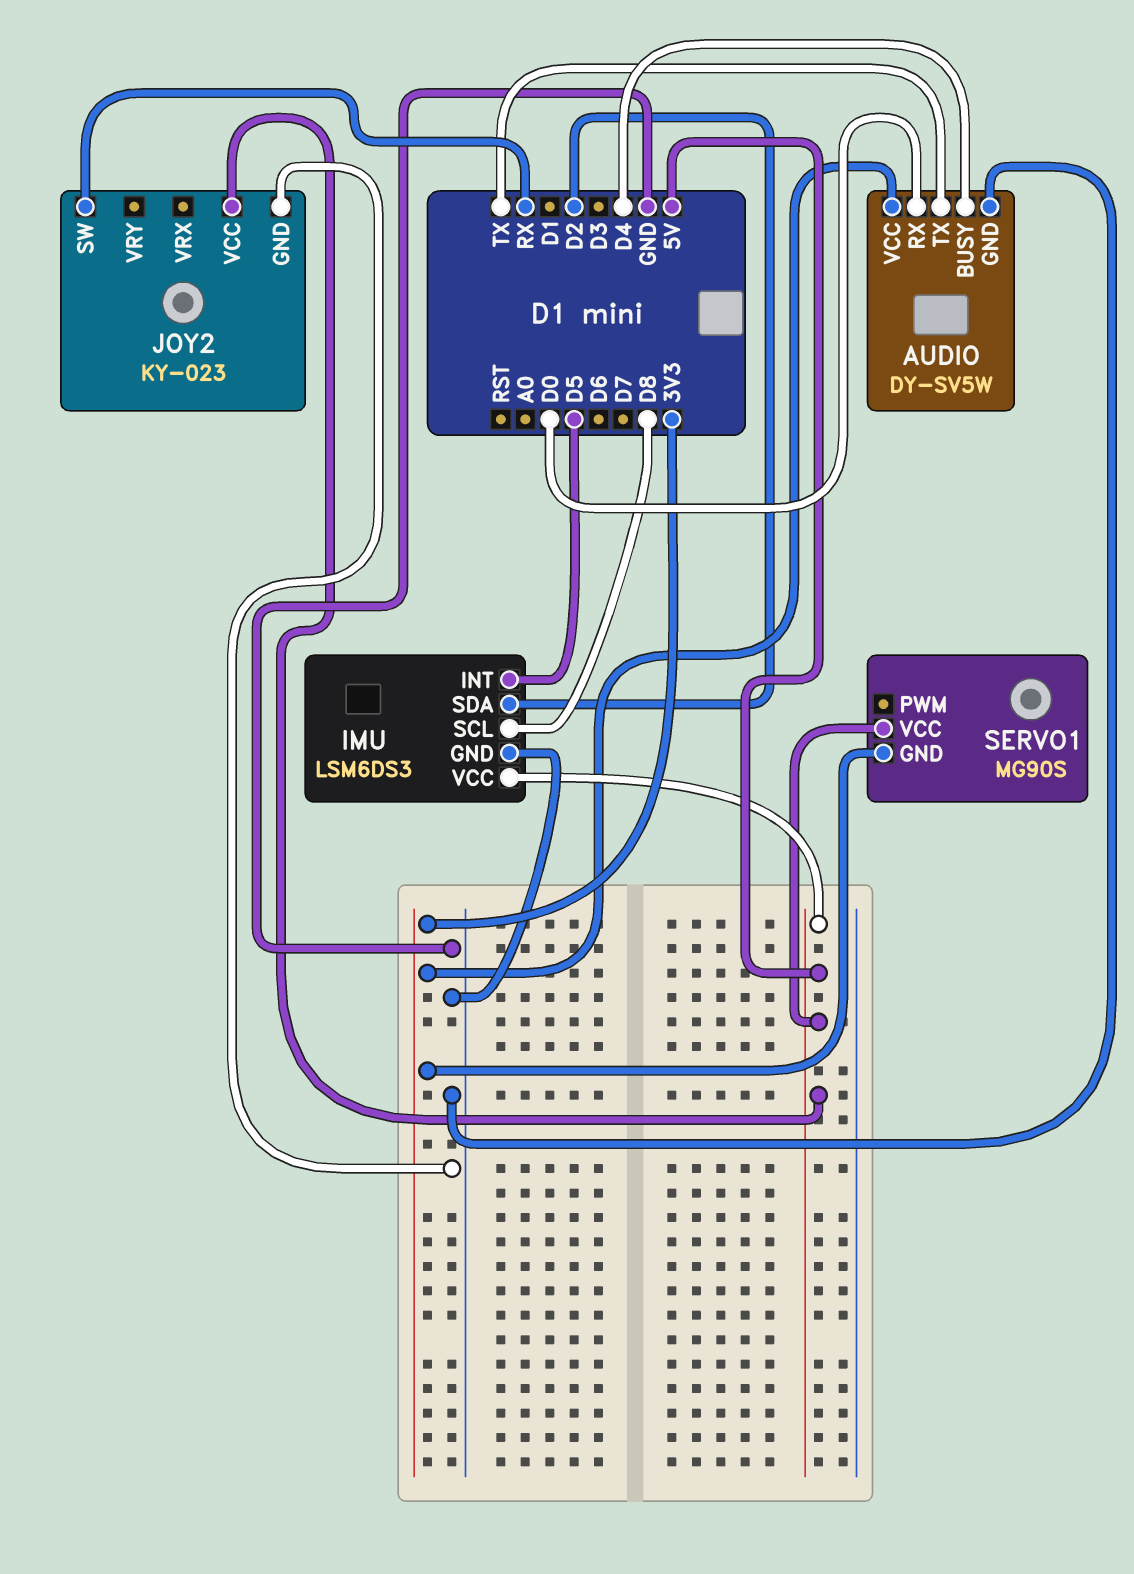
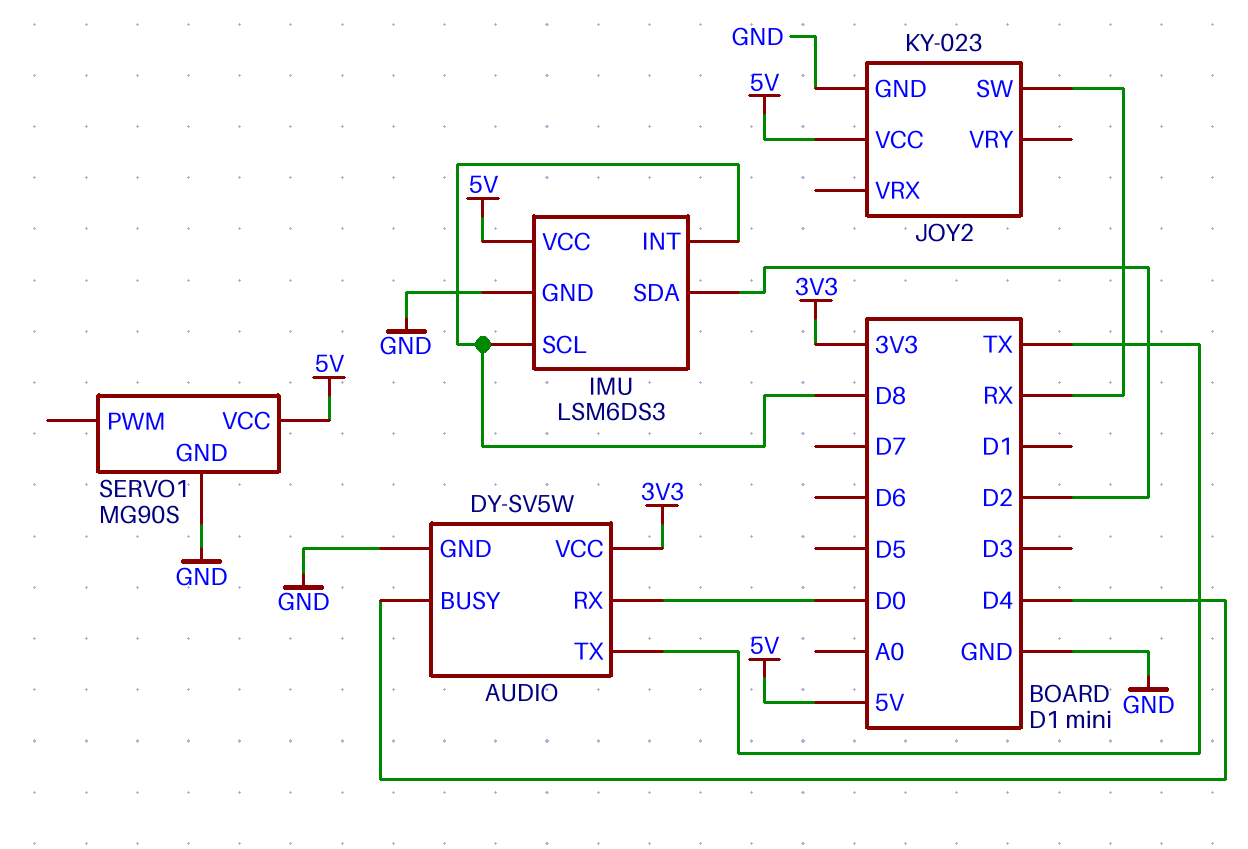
IMU pin INT: D5 -> D8
SERVO1 pin GND: 3V3 -> GND

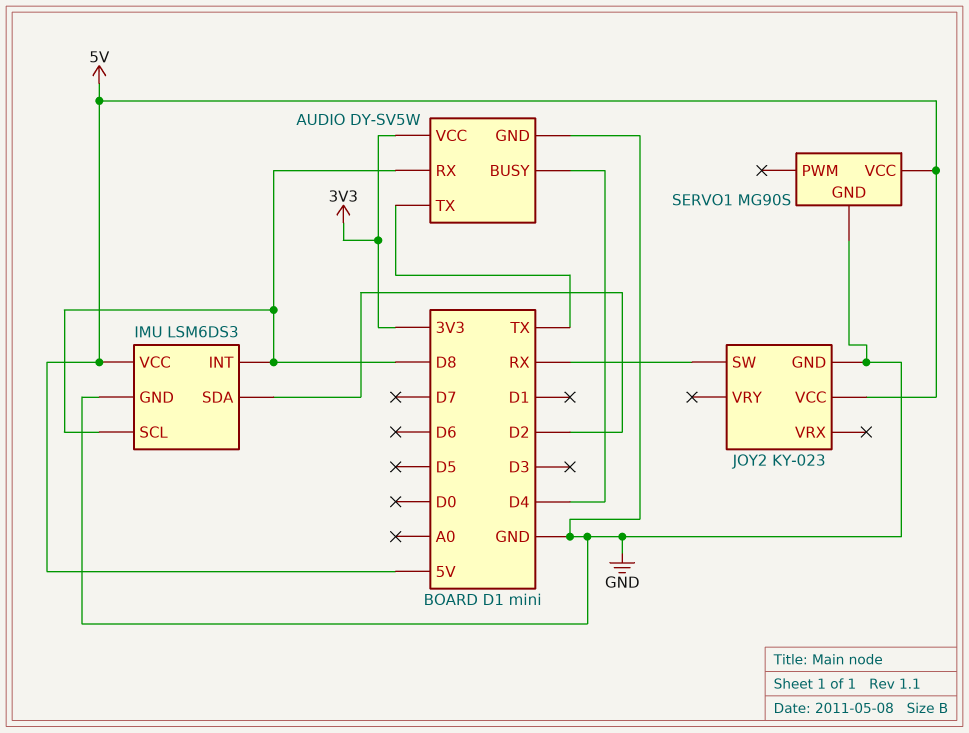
AUDIO pin RX: D0 -> D8

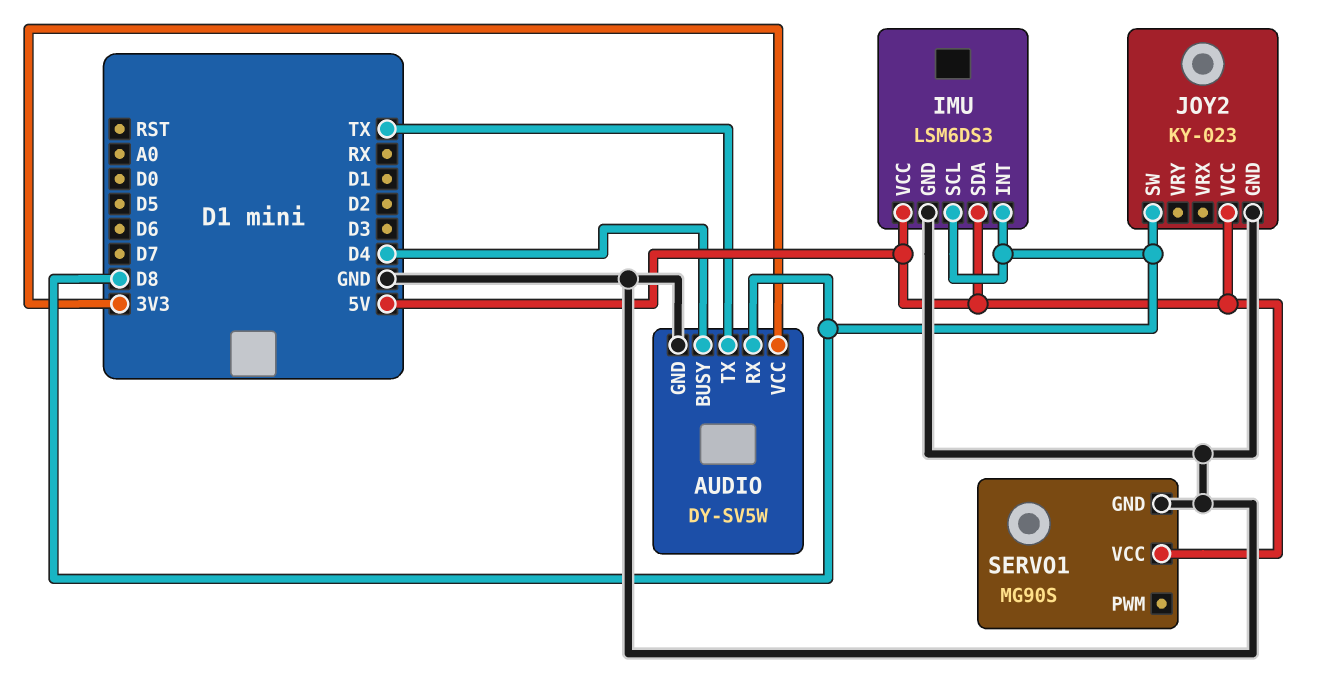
IMU pin SDA: D2 -> 5V
JOY2 pin SW: RX -> D8

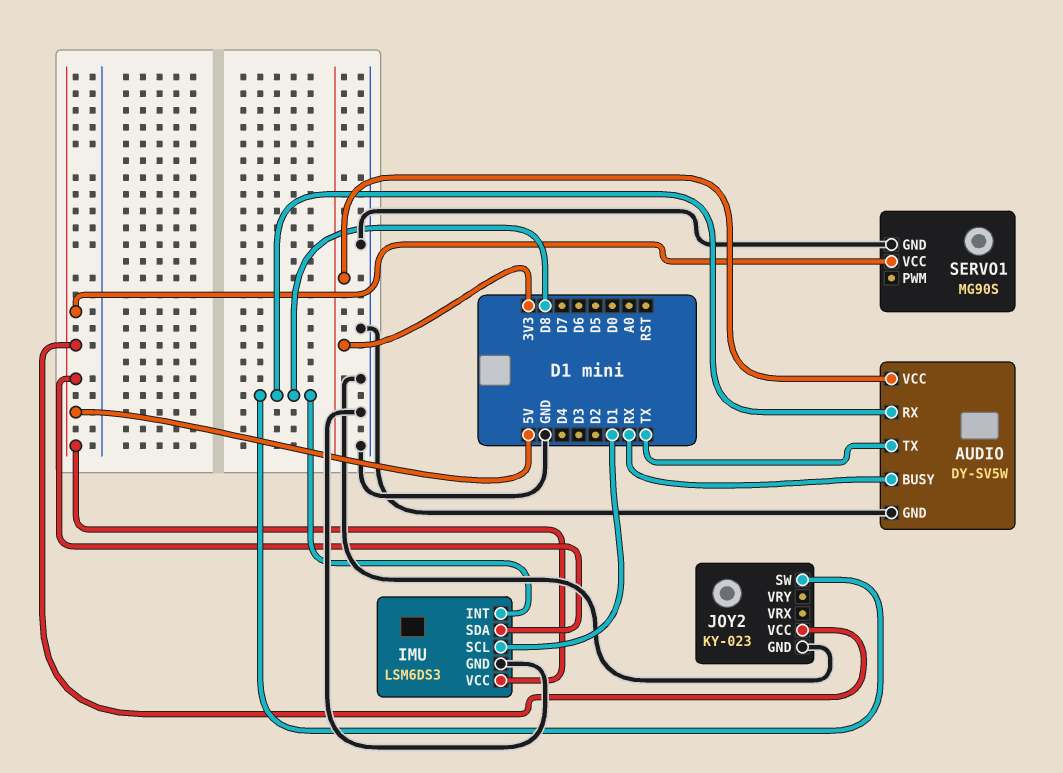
AUDIO pin BUSY: D4 -> RX
IMU pin SCL: D8 -> D1

